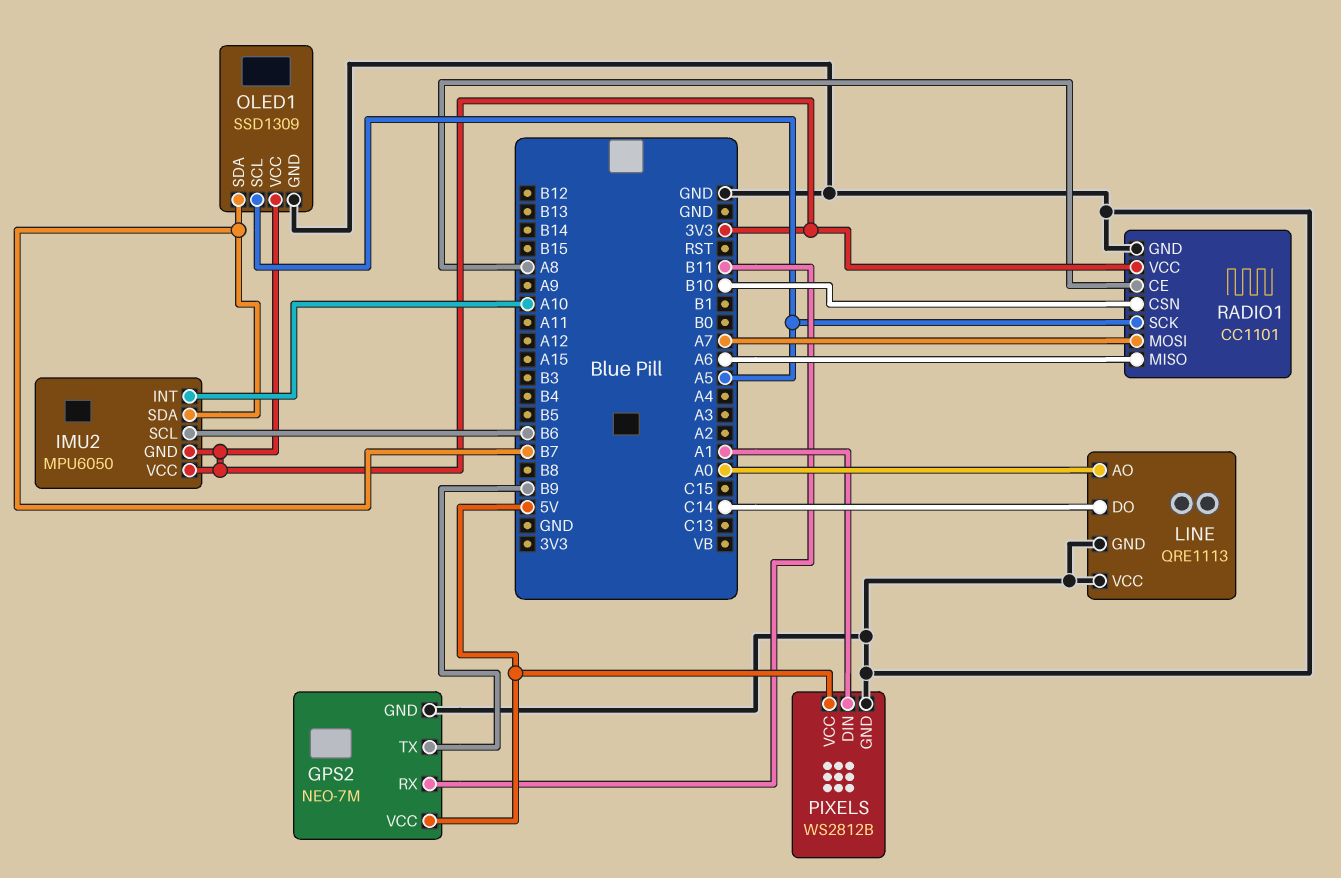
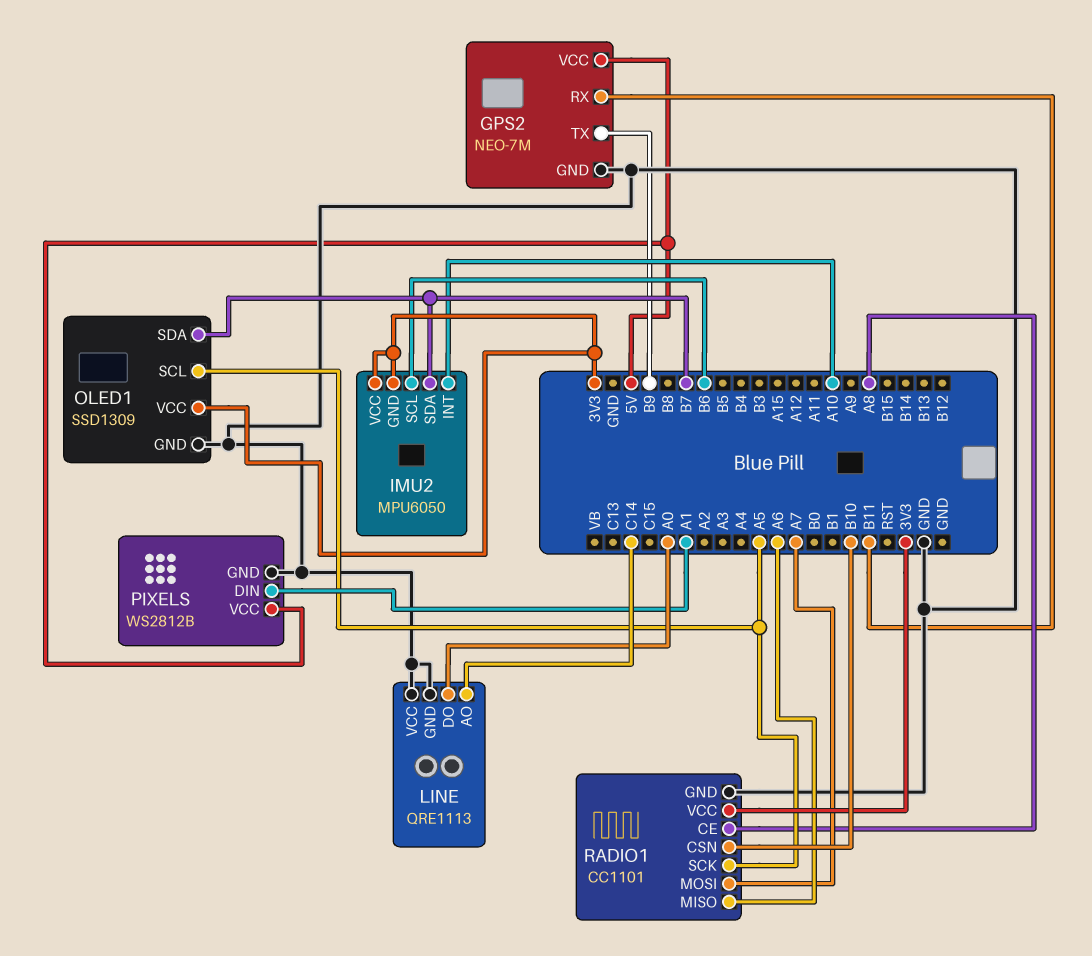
LINE pin AO: A0 -> C14
LINE pin DO: C14 -> A0

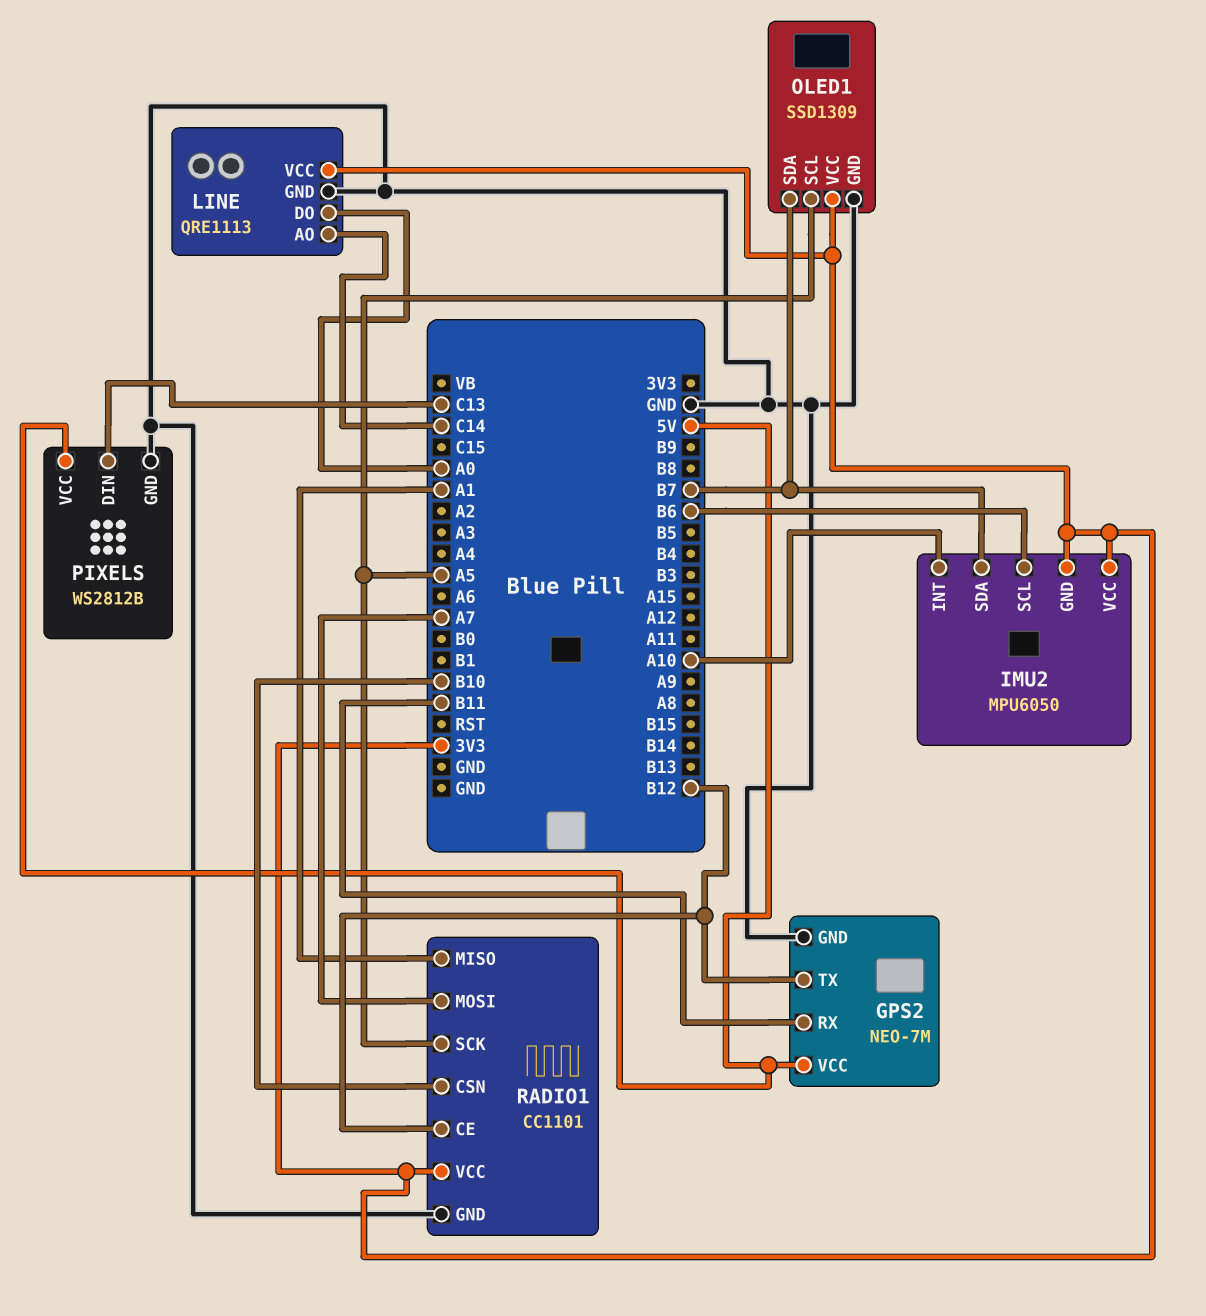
GPS2 pin TX: B9 -> B12
LINE pin VCC: GND -> 3V3
PIXELS pin DIN: A1 -> C13
RADIO1 pin CE: A8 -> B12
RADIO1 pin MISO: A6 -> A1

